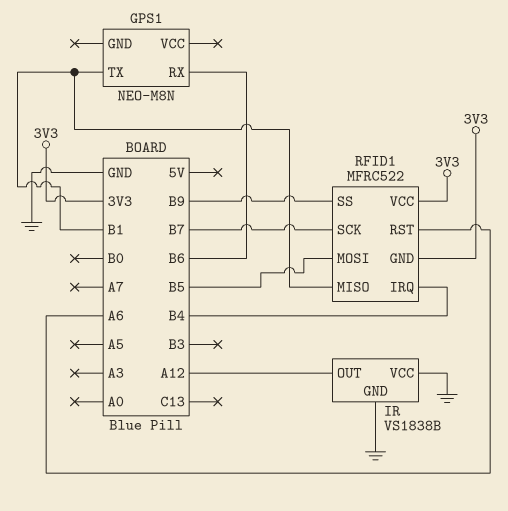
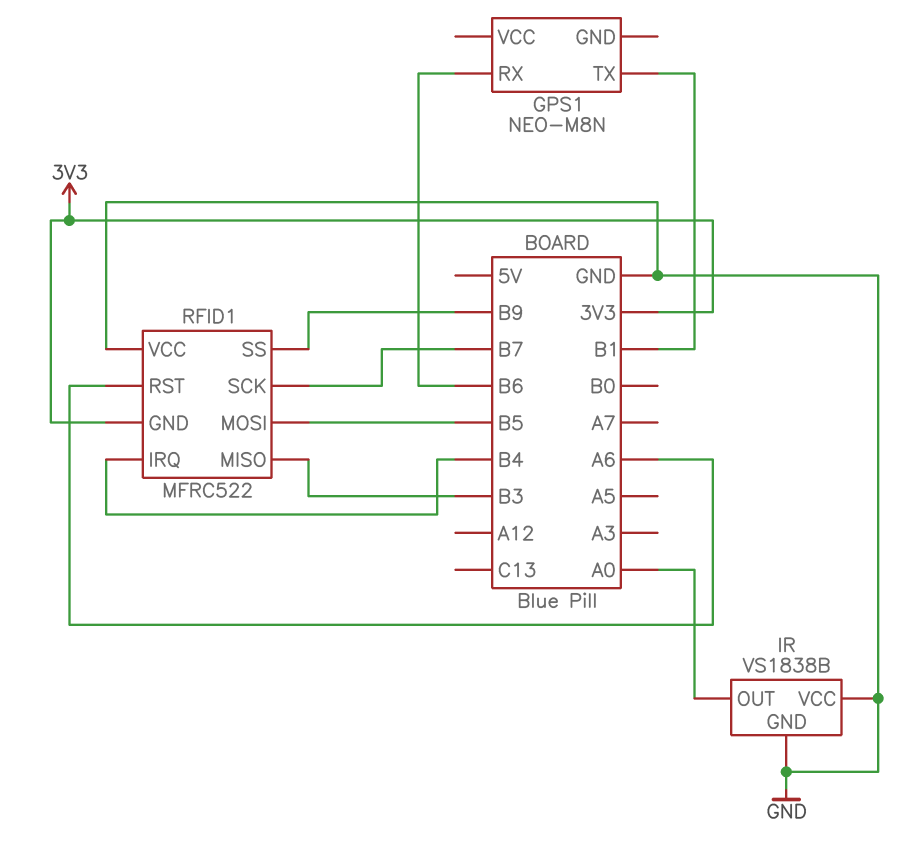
IR pin OUT: A12 -> A0
RFID1 pin MISO: B1 -> B3
RFID1 pin VCC: 3V3 -> GND

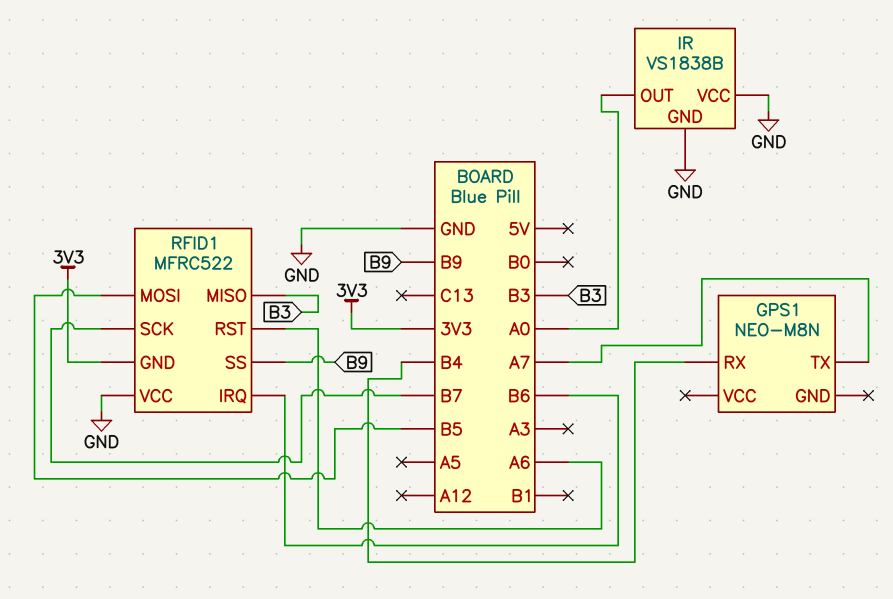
GPS1 pin RX: B6 -> B4
GPS1 pin TX: B1 -> A7
RFID1 pin IRQ: B4 -> B6

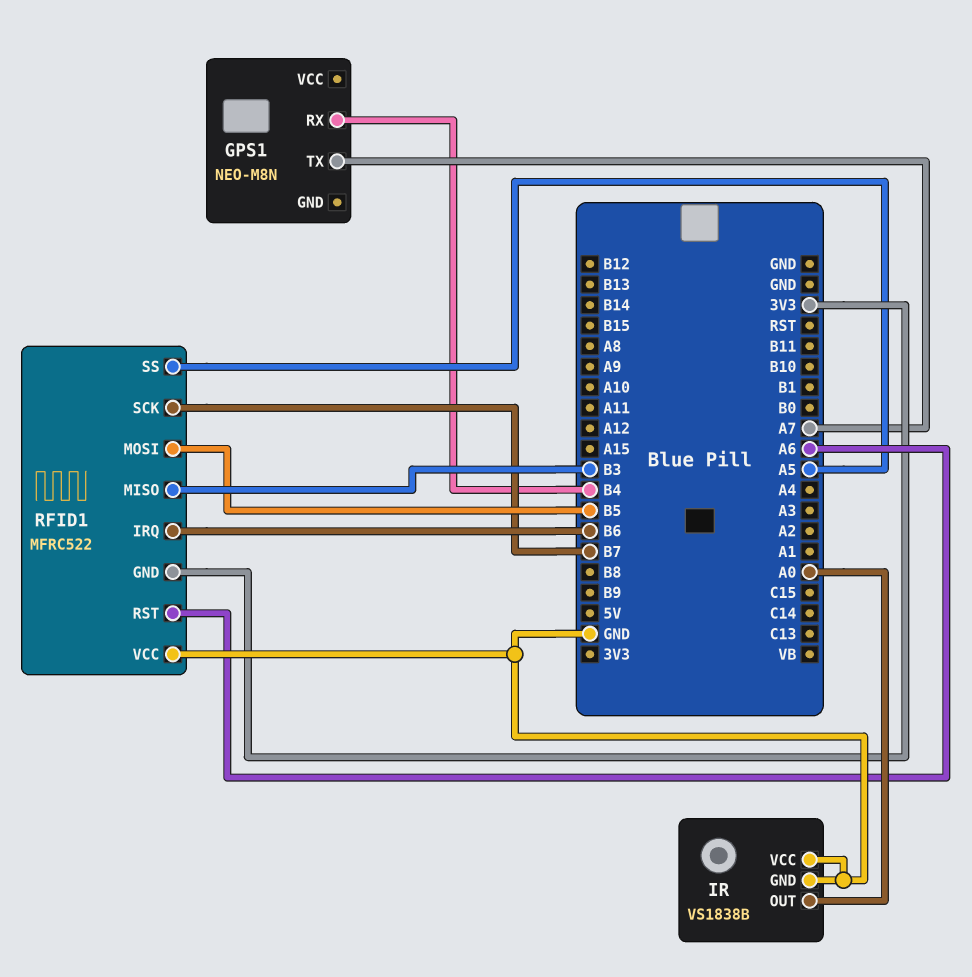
RFID1 pin SS: B9 -> A5

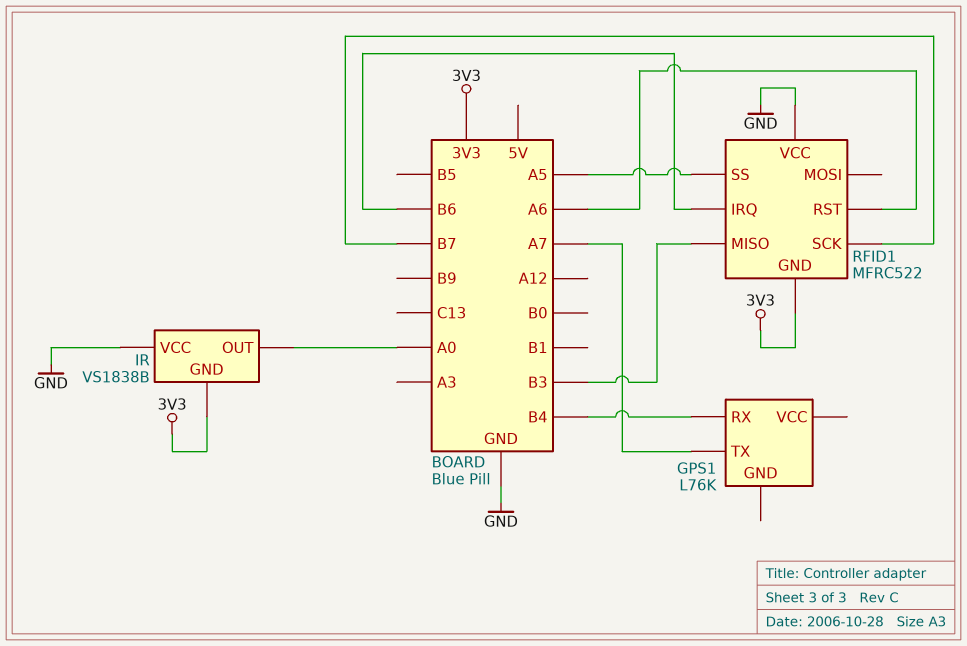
GPS1: NEO-M8N -> L76K
IR pin GND: GND -> 3V3
RFID1 pin MOSI: B5 -> none

